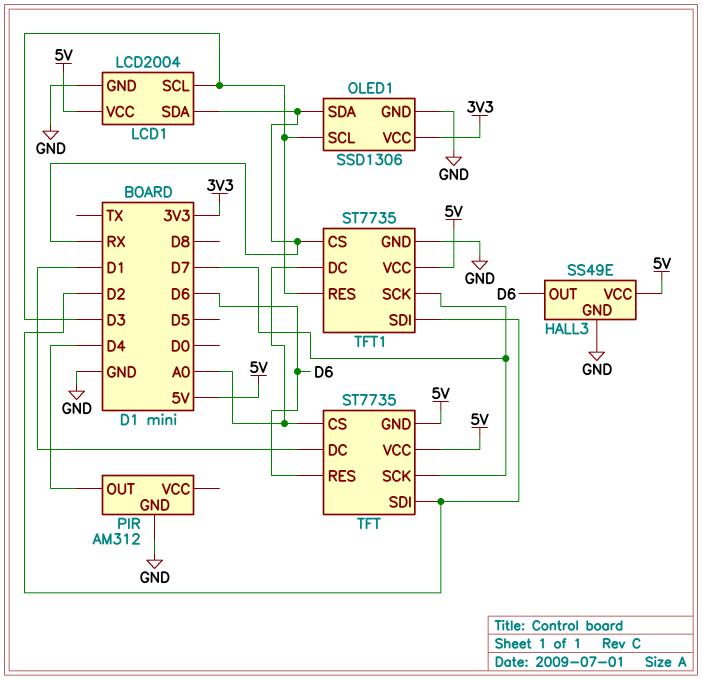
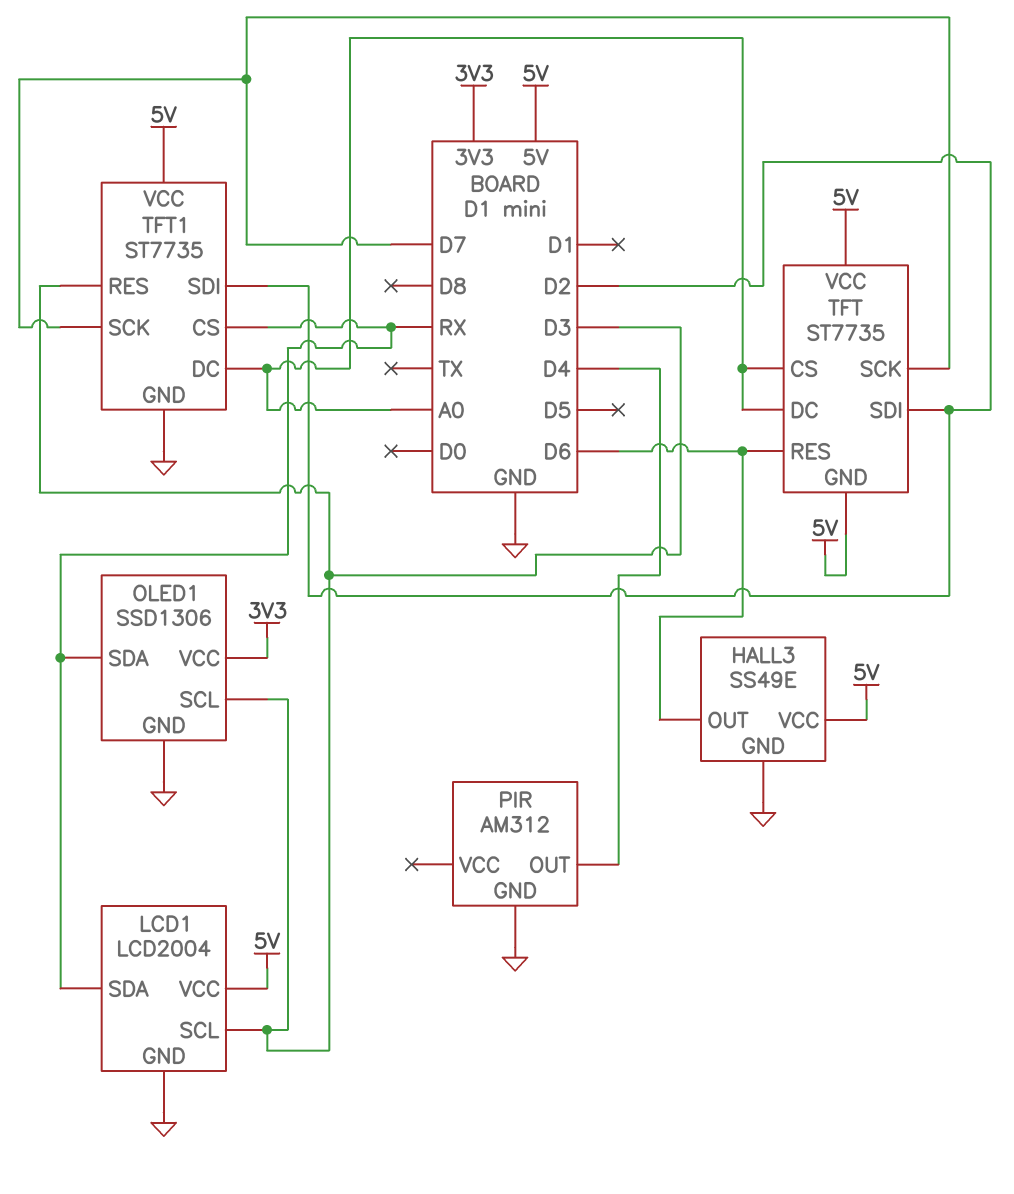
TFT pin DC: D1 -> A0

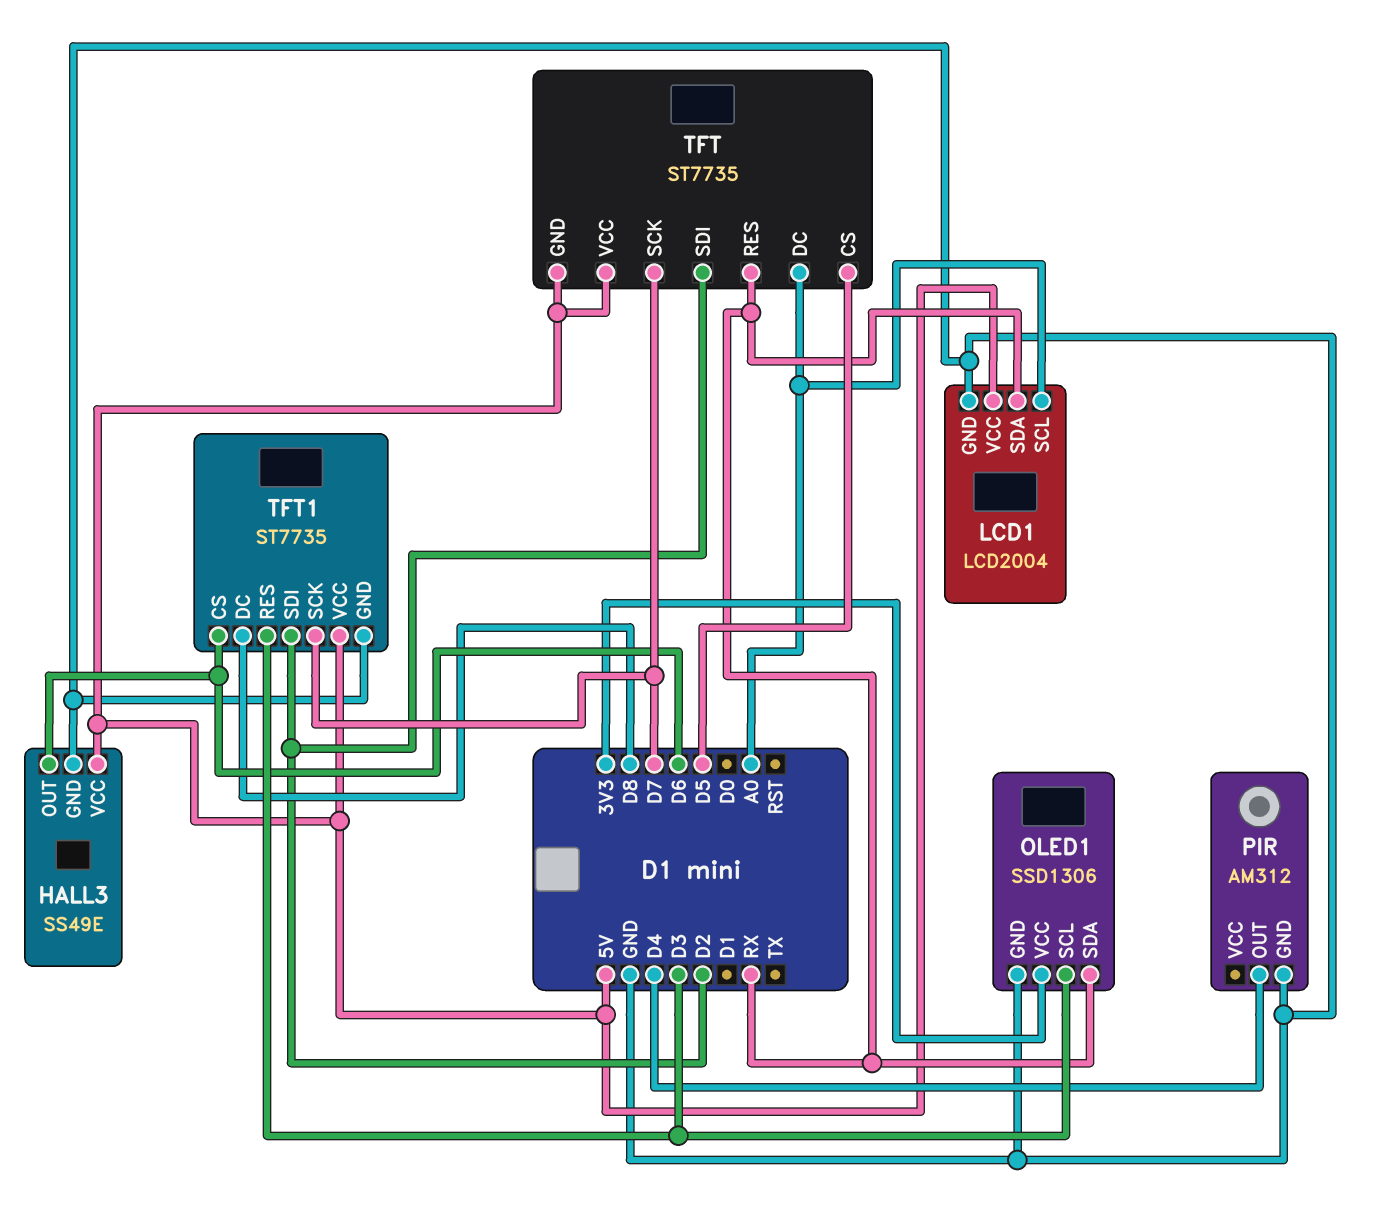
LCD1 pin SCL: D3 -> A0
TFT pin CS: A0 -> D5
TFT pin RES: D6 -> RX
TFT1 pin CS: RX -> D6
TFT1 pin DC: A0 -> D8

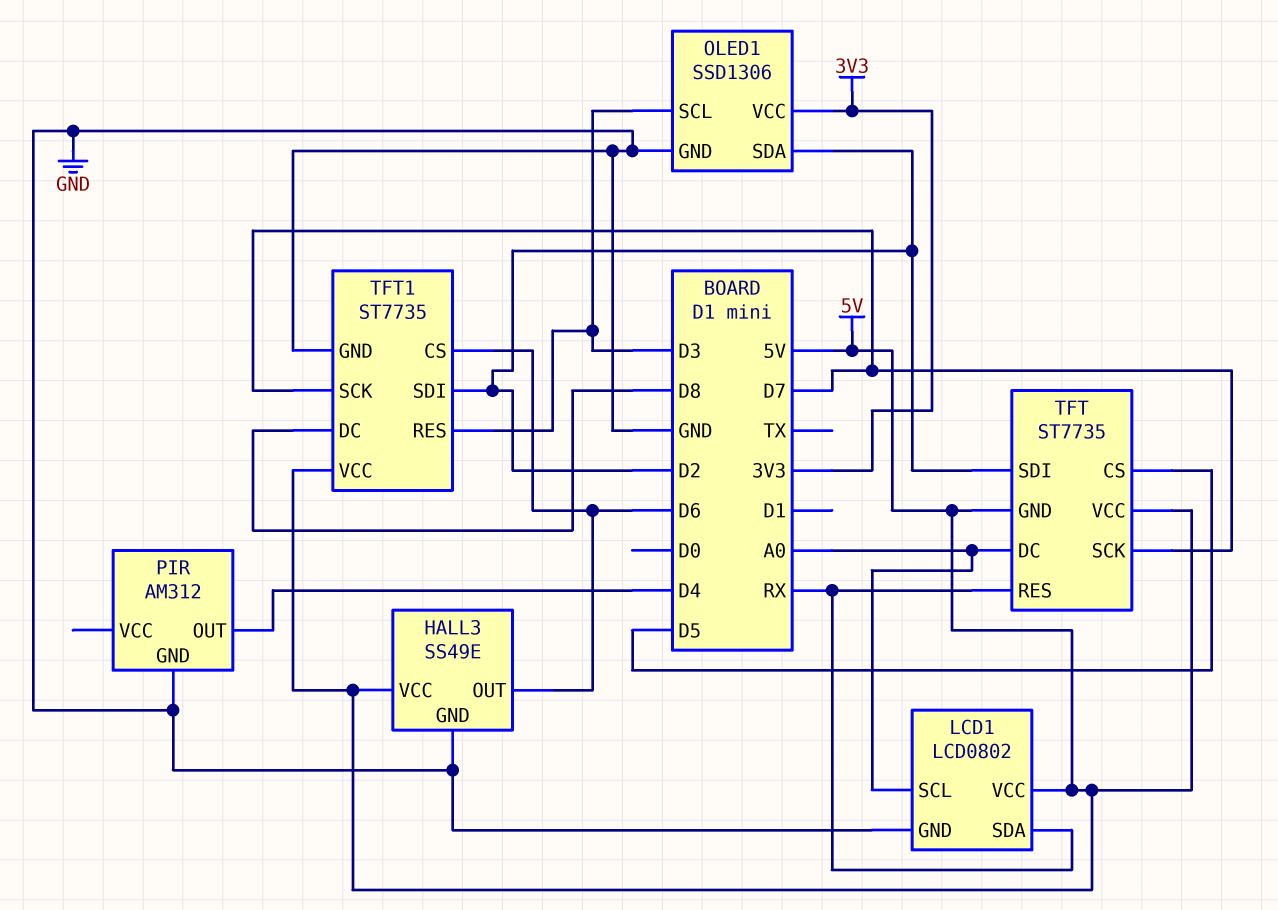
LCD1: LCD2004 -> LCD0802
OLED1 pin SDA: RX -> D2

